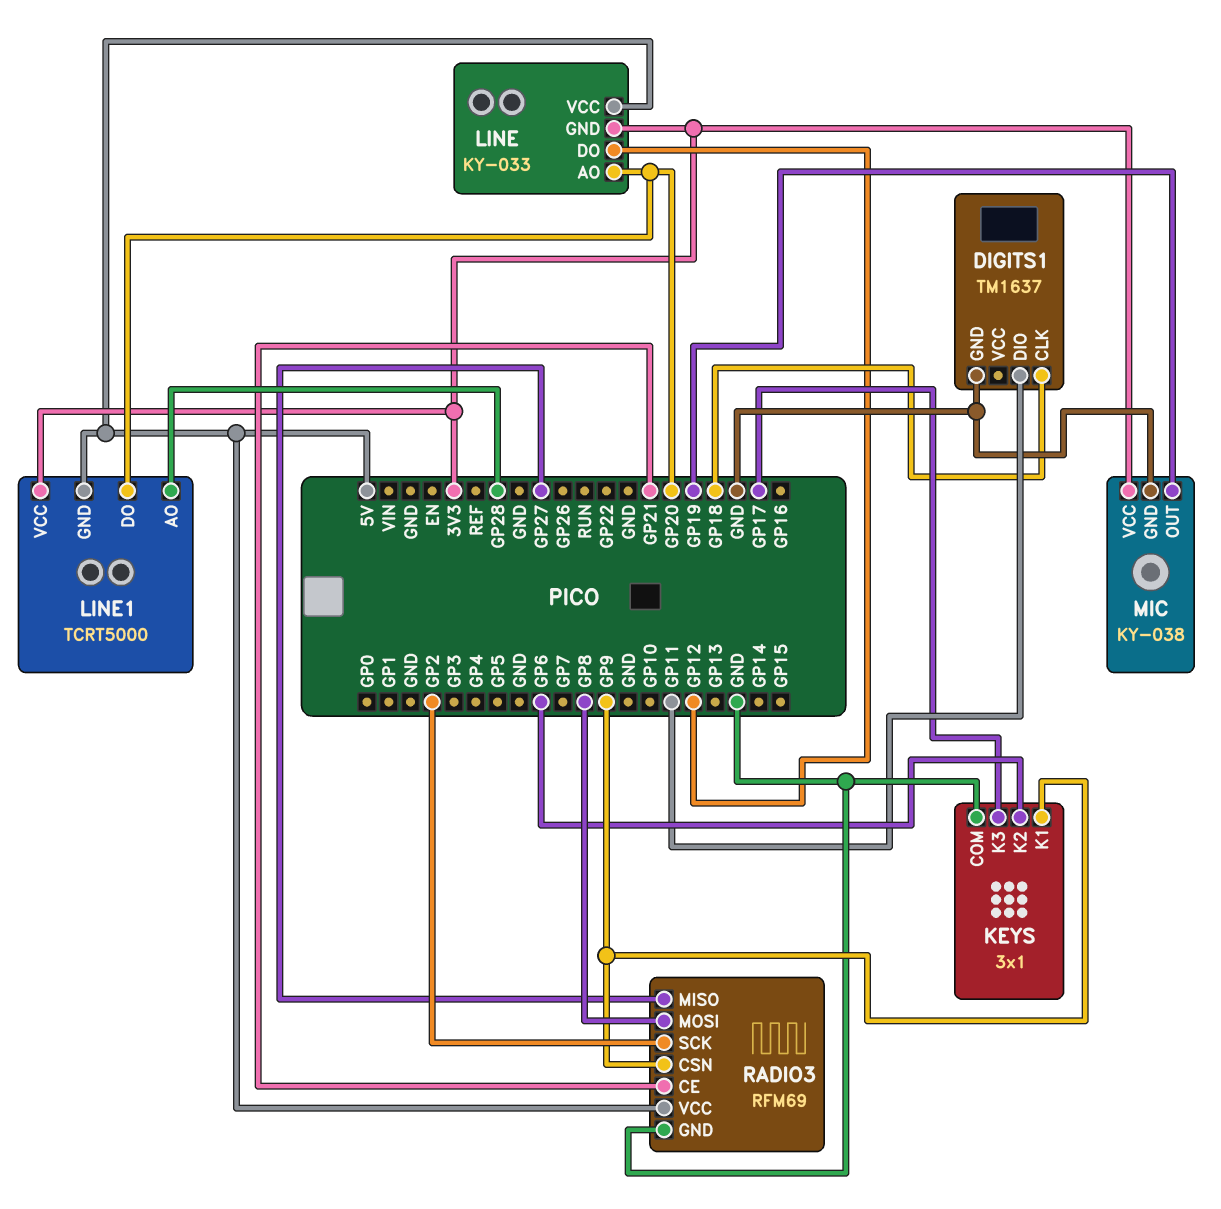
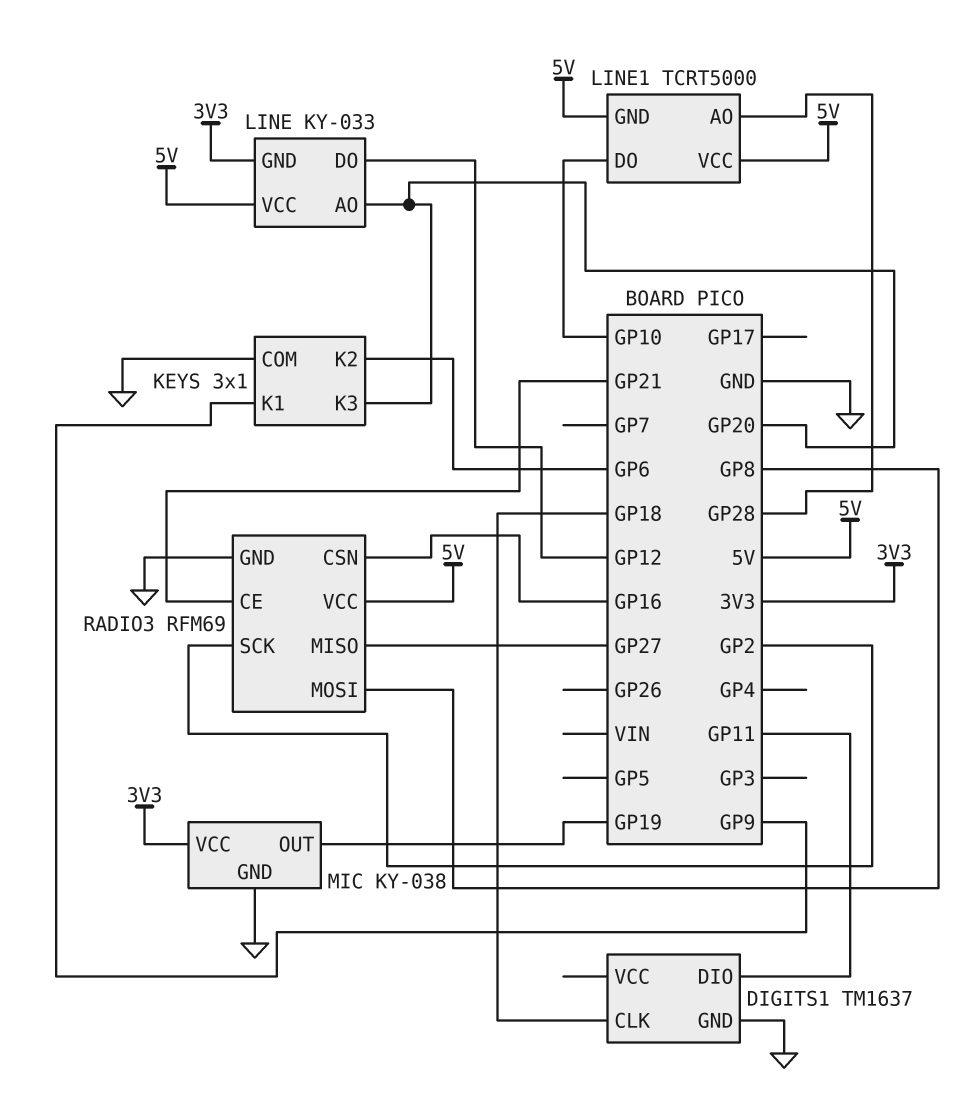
KEYS pin K3: GP17 -> GP20
LINE1 pin DO: GP20 -> GP10
LINE1 pin VCC: 3V3 -> 5V
RADIO3 pin CSN: GP9 -> GP16

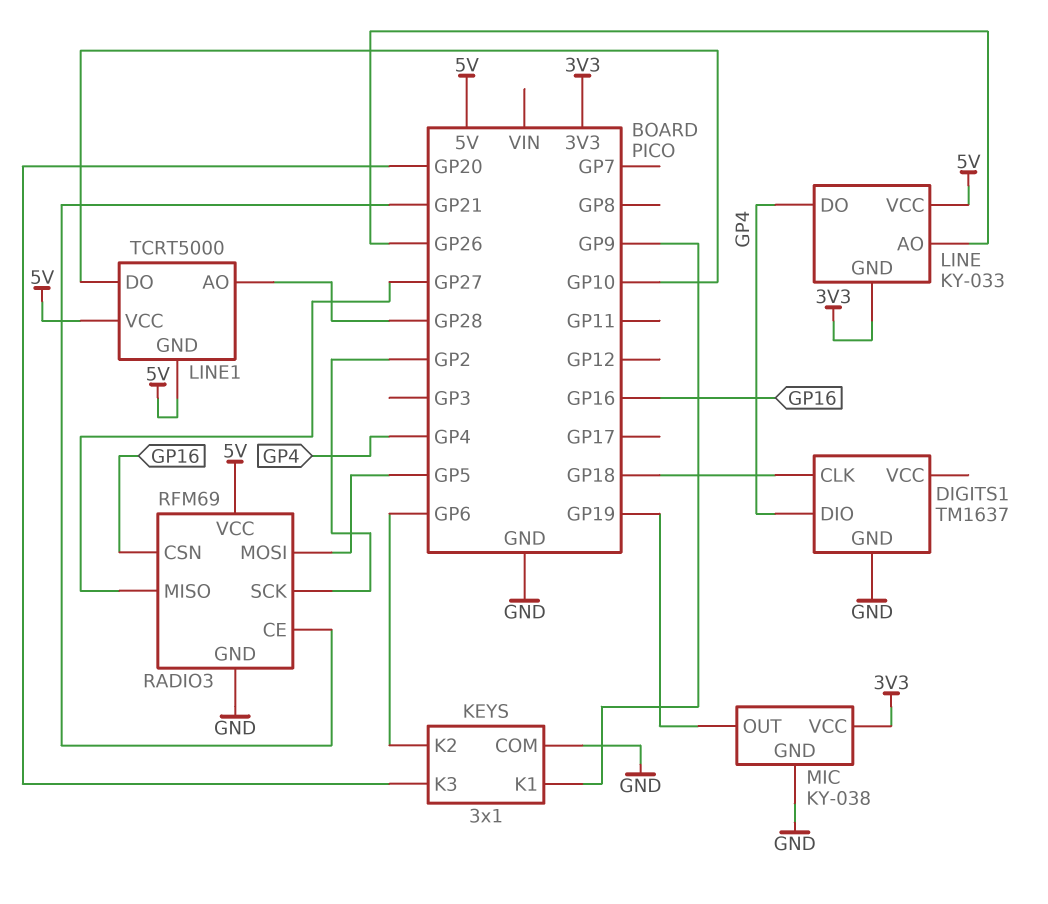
DIGITS1 pin DIO: GP11 -> GP4
LINE pin AO: GP20 -> GP26
LINE pin DO: GP12 -> GP4
RADIO3 pin MOSI: GP8 -> GP5

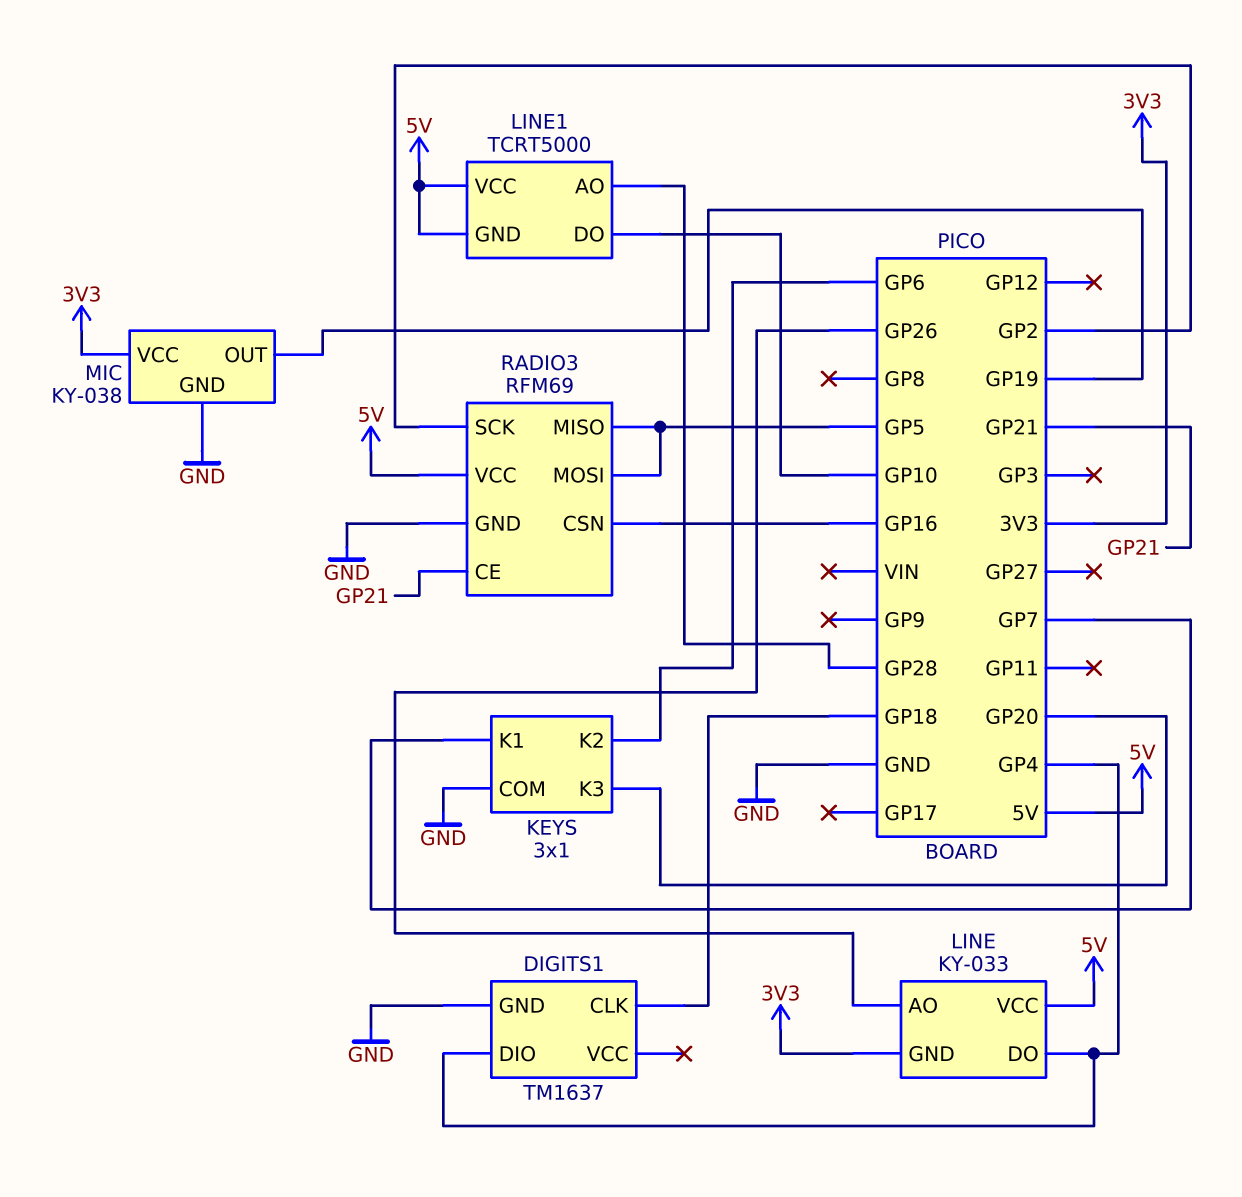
KEYS pin K1: GP9 -> GP7
RADIO3 pin MISO: GP27 -> GP5

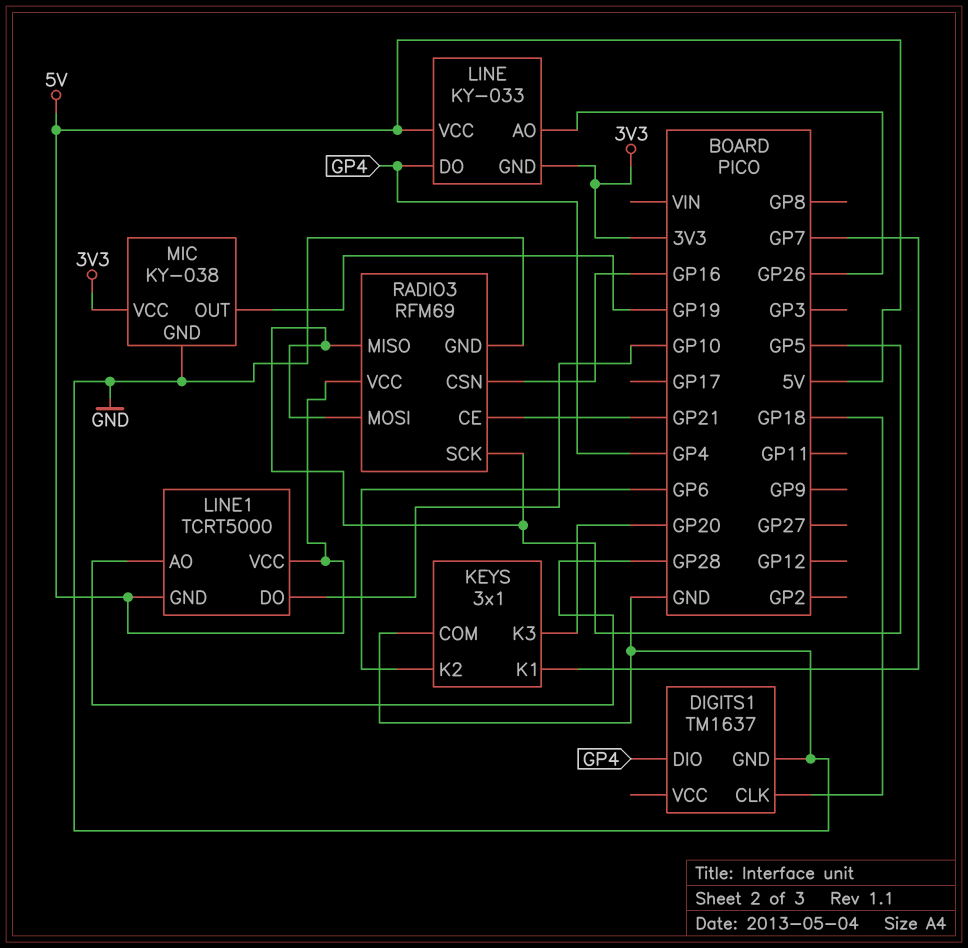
RADIO3 pin SCK: GP2 -> GP5

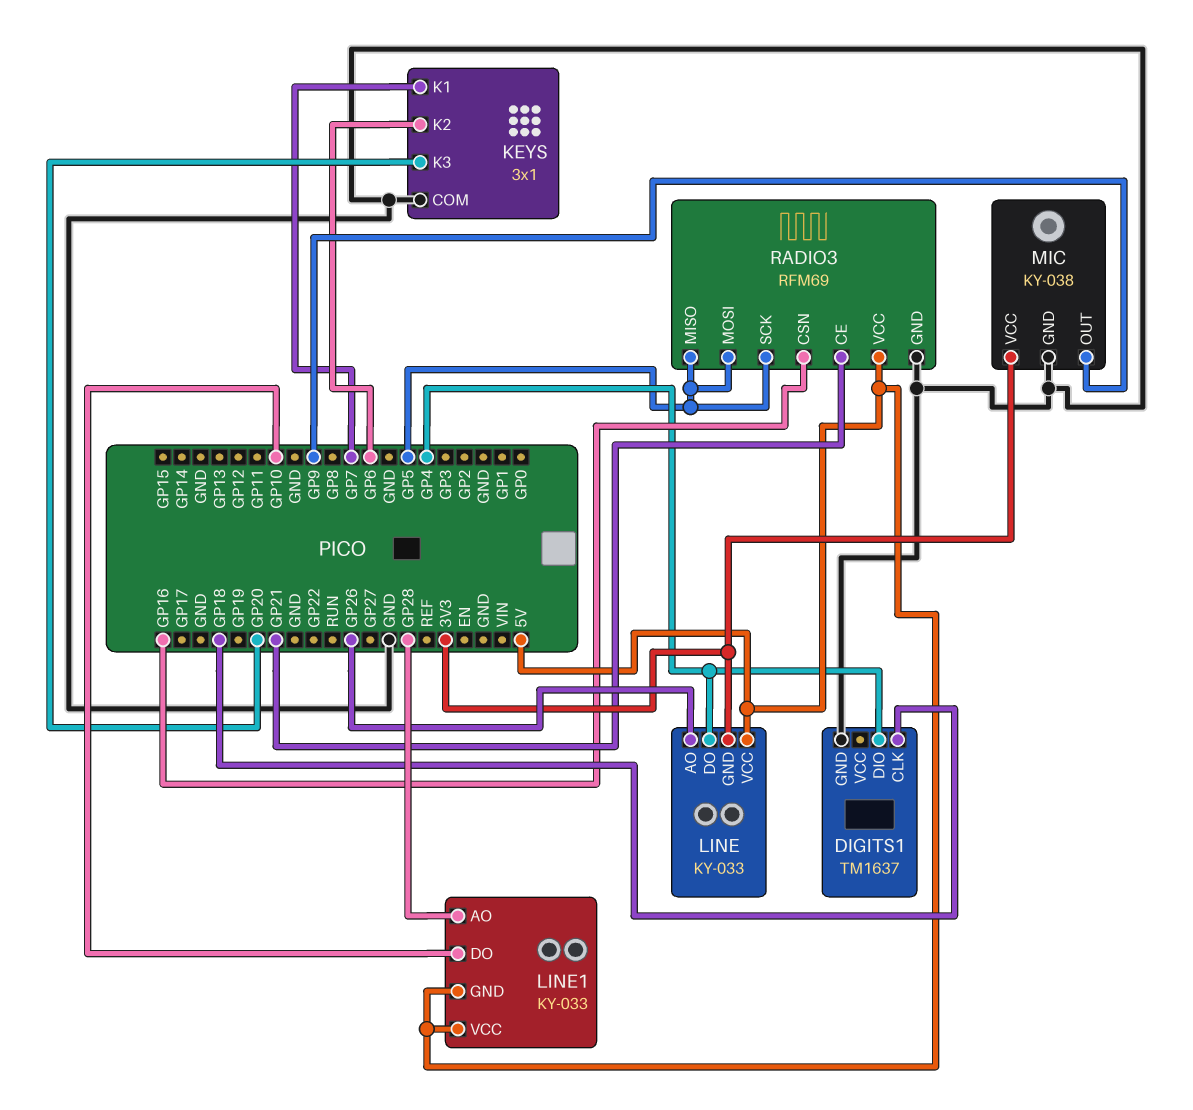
LINE1: TCRT5000 -> KY-033
MIC pin OUT: GP19 -> GP9

